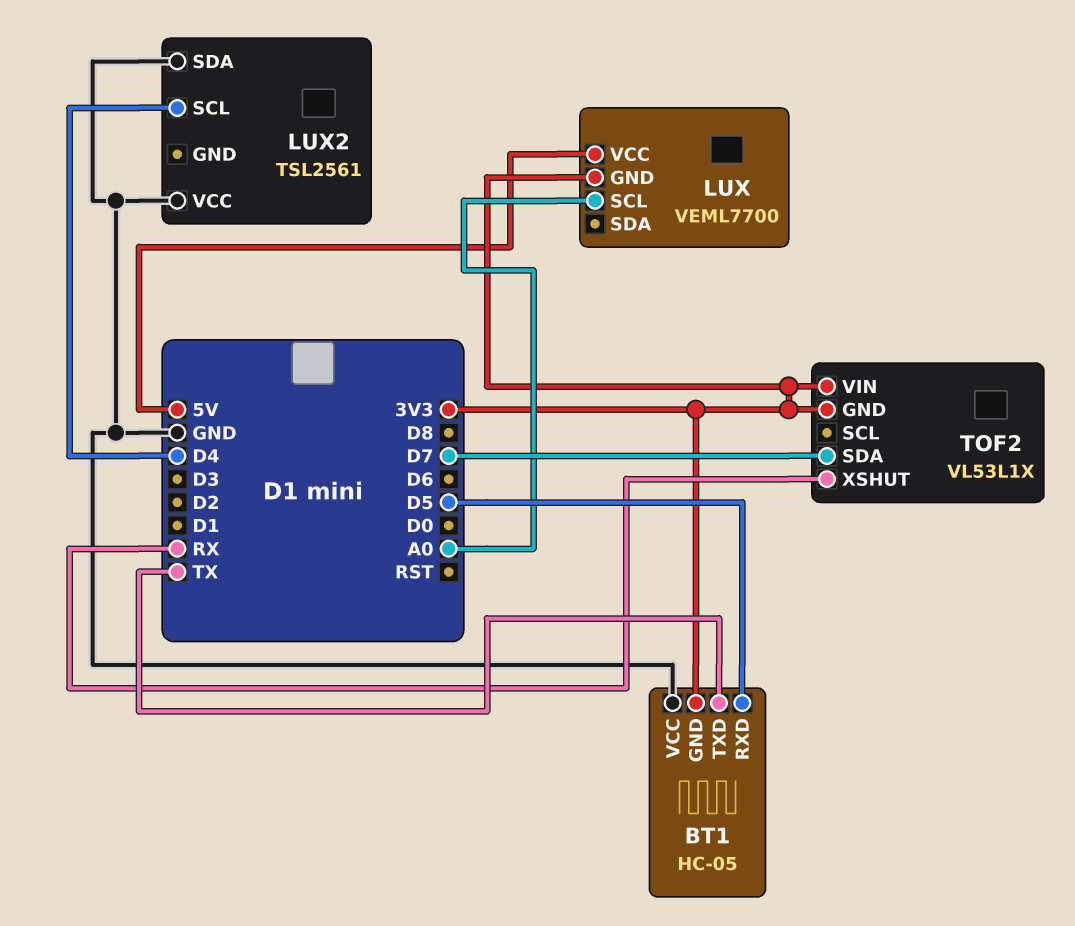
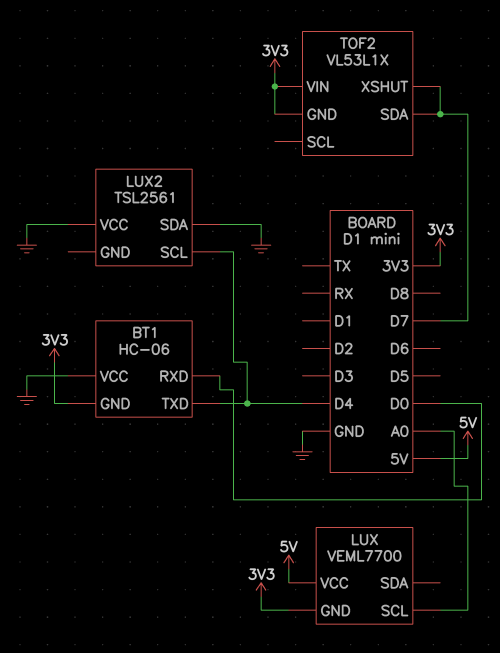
BT1: HC-05 -> HC-06
BT1 pin RXD: D5 -> D0
BT1 pin TXD: TX -> D4
TOF2 pin XSHUT: RX -> D7

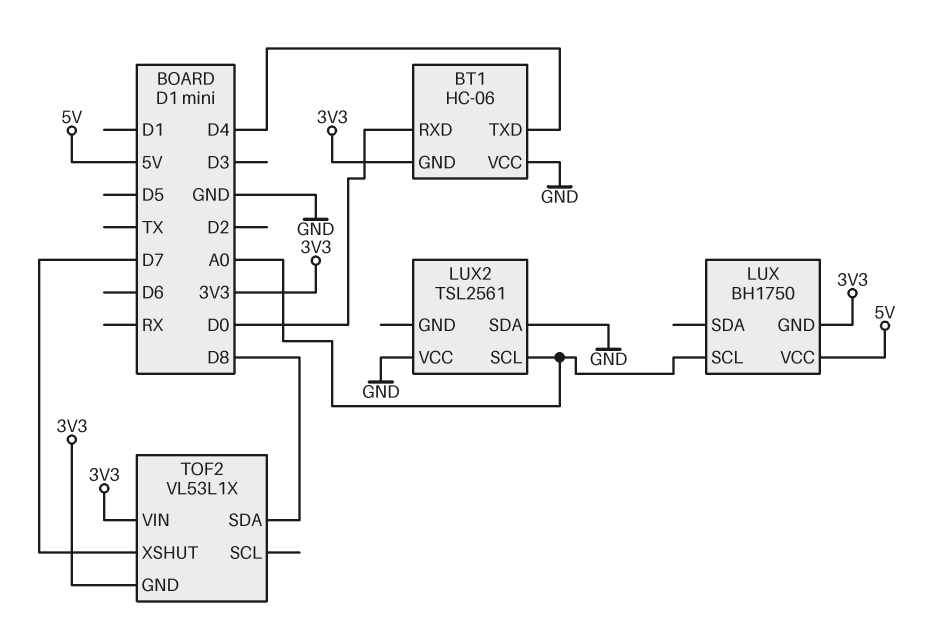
LUX: VEML7700 -> BH1750
LUX2 pin SCL: D4 -> A0
TOF2 pin SDA: D7 -> D8

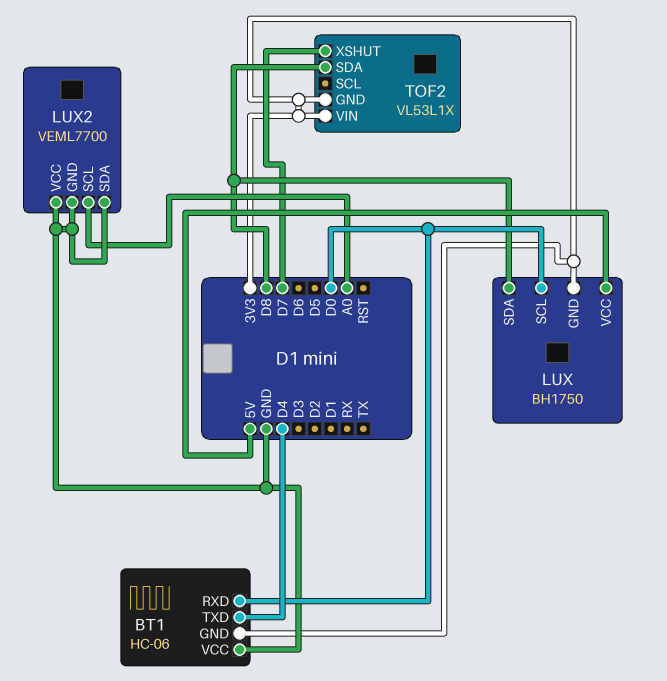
LUX pin SCL: A0 -> D0
LUX pin SDA: none -> D8
LUX2: TSL2561 -> VEML7700
LUX2 pin GND: none -> GND

